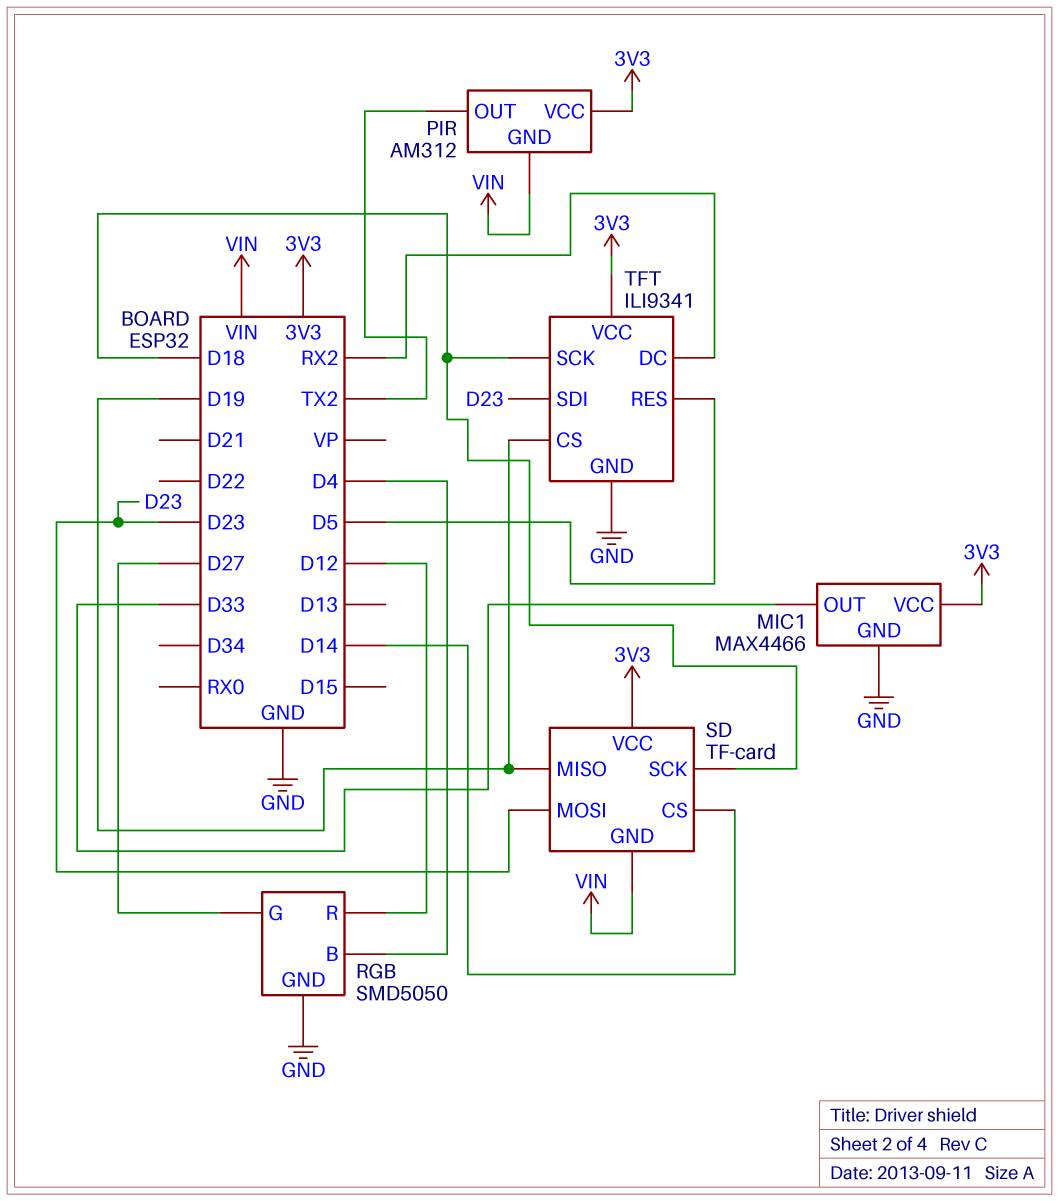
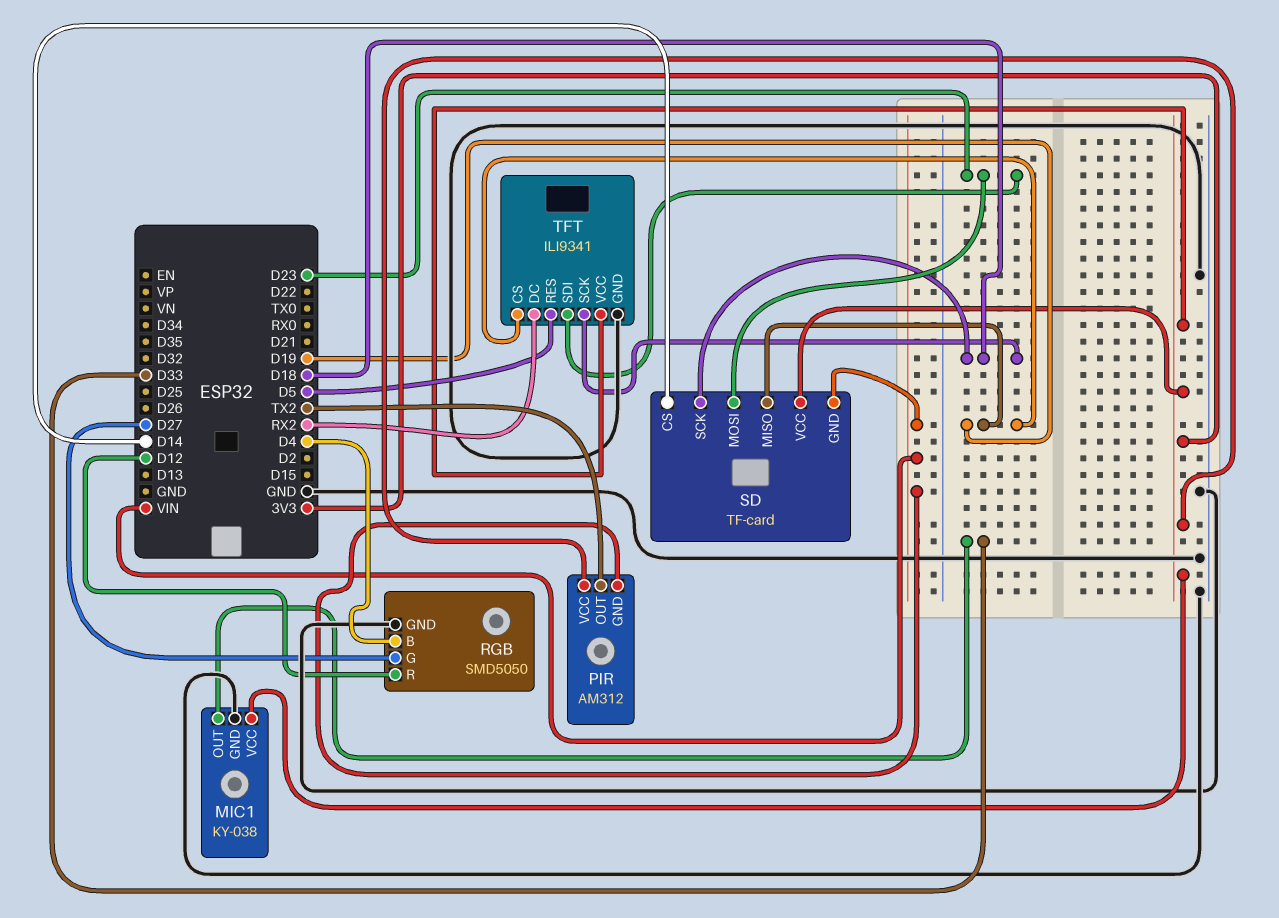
MIC1: MAX4466 -> KY-038

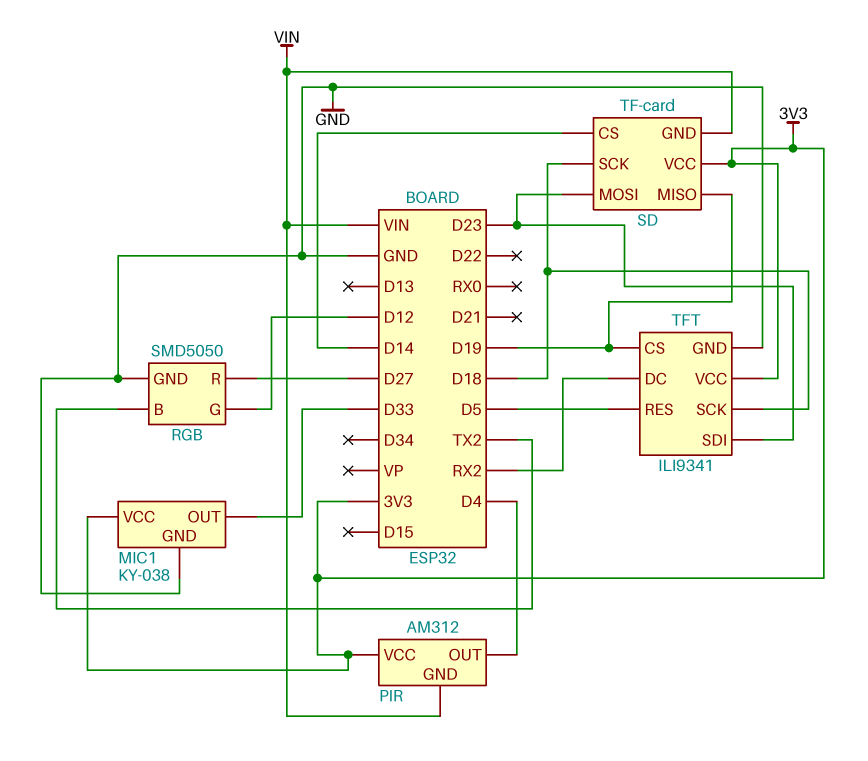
PIR pin OUT: TX2 -> D4
RGB pin B: D4 -> TX2
RGB pin G: D27 -> D12
RGB pin R: D12 -> D27

